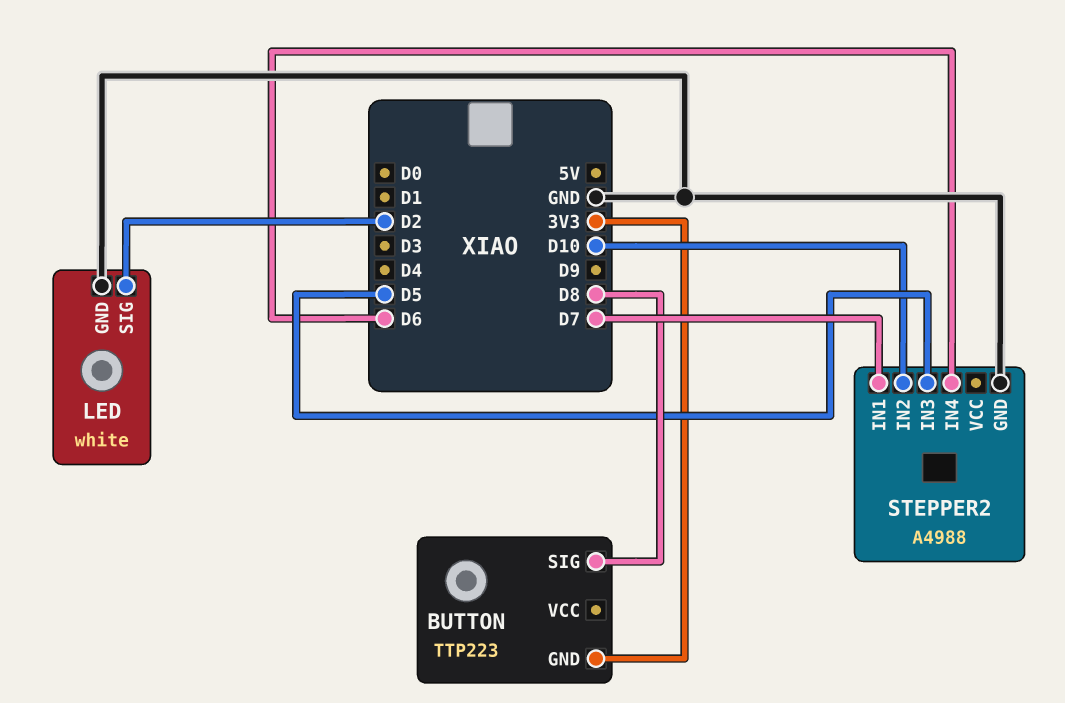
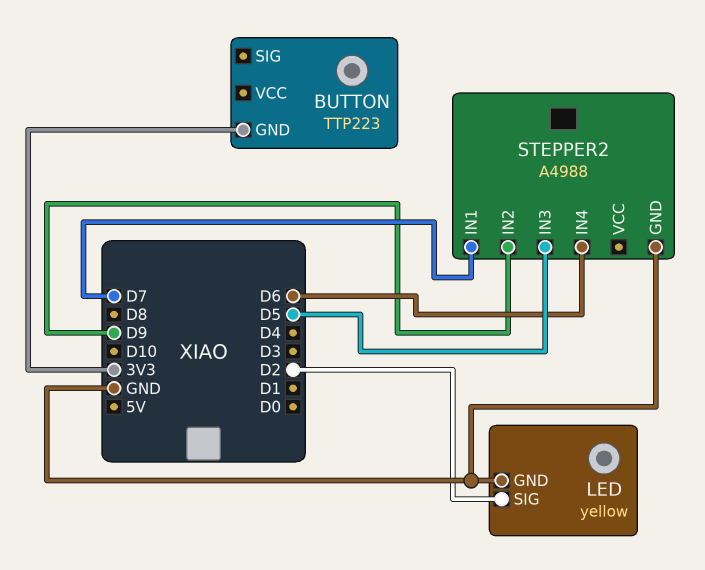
BUTTON pin SIG: D8 -> none
LED: white -> yellow
STEPPER2 pin IN2: D10 -> D9

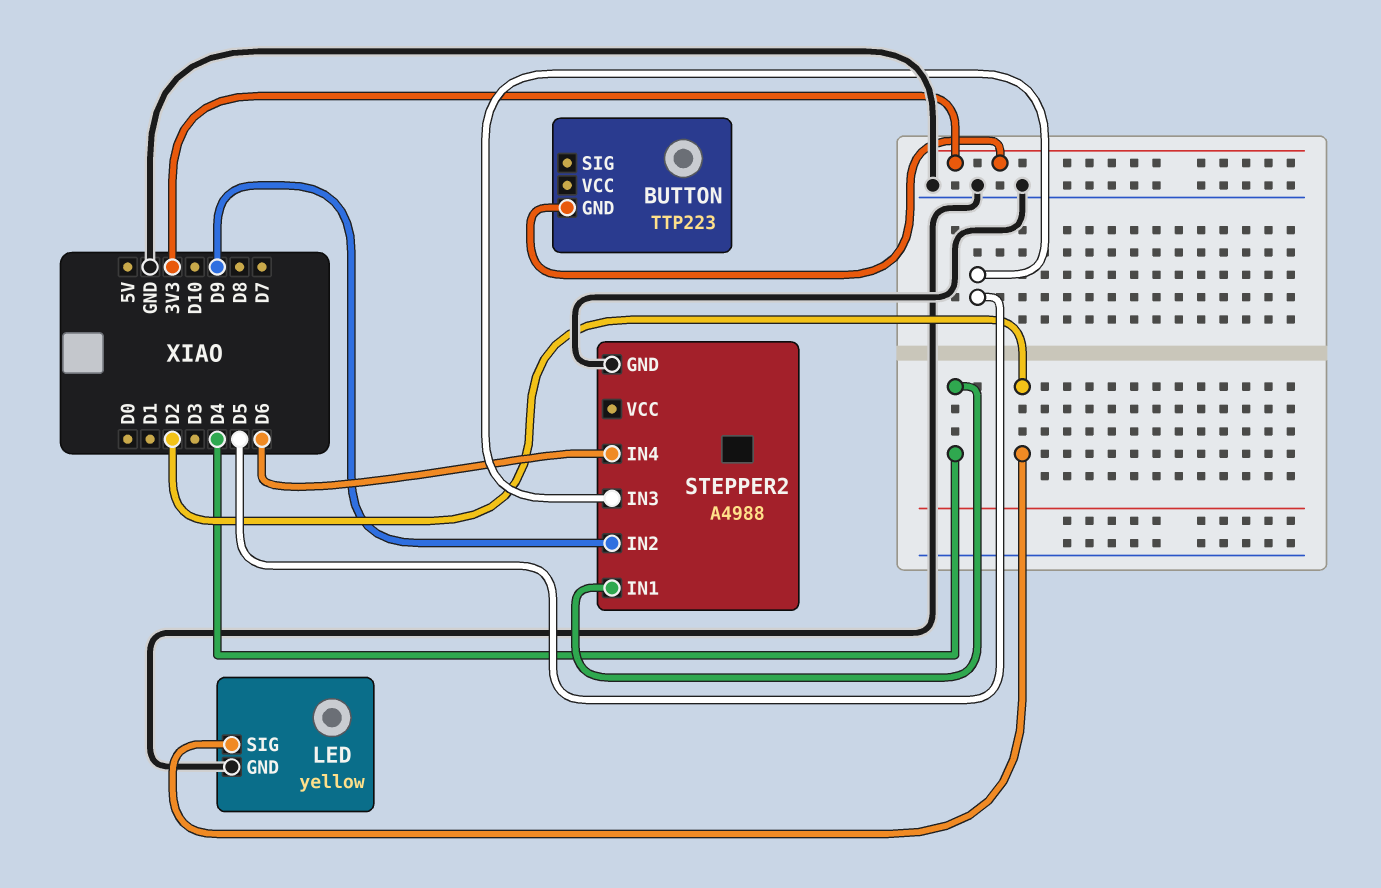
STEPPER2 pin IN1: D7 -> D4

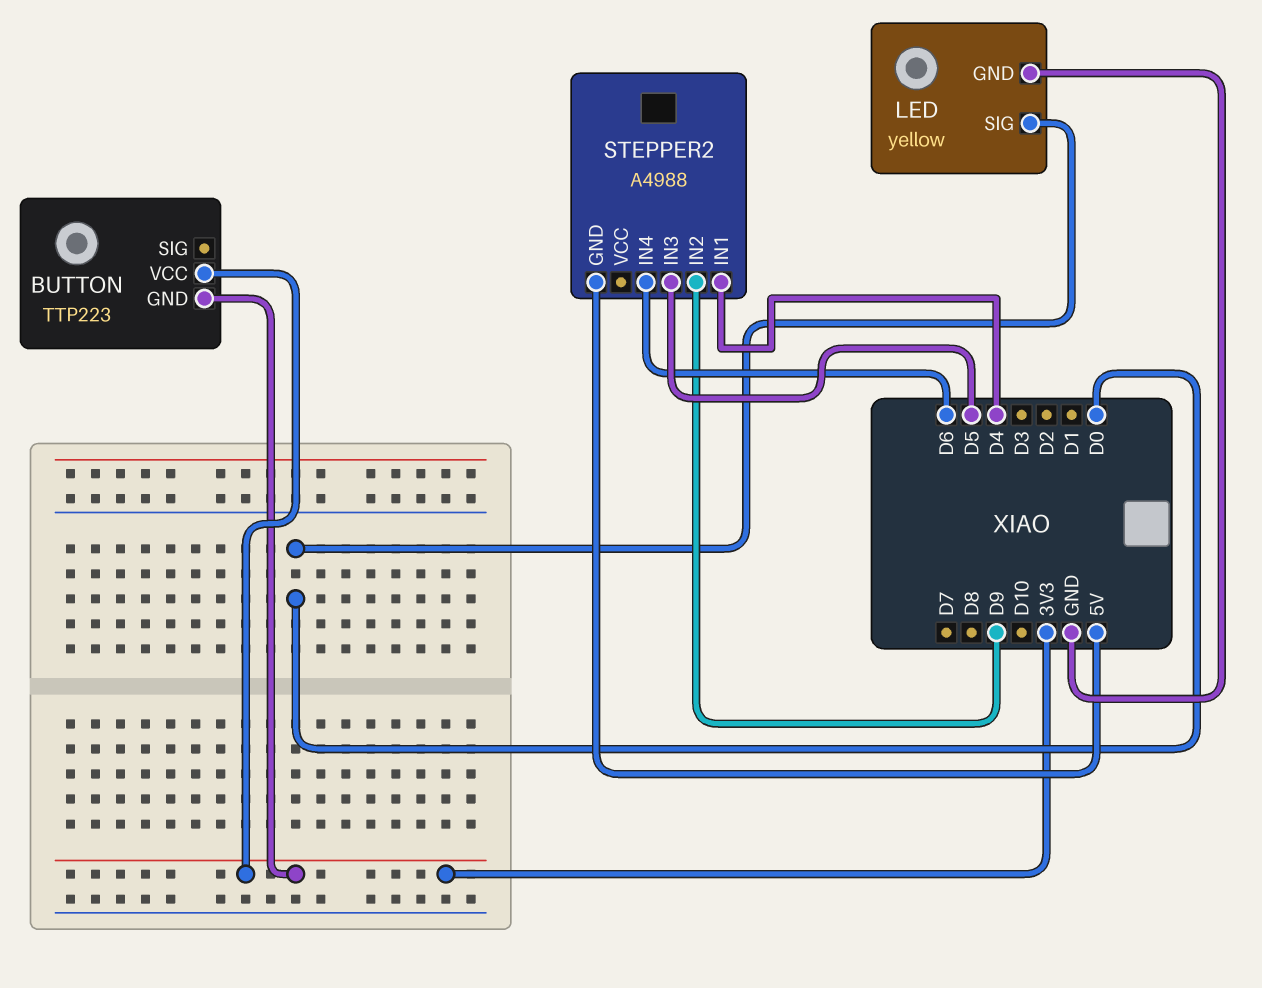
BUTTON pin VCC: none -> 3V3
LED pin SIG: D2 -> D0
STEPPER2 pin GND: GND -> 5V

